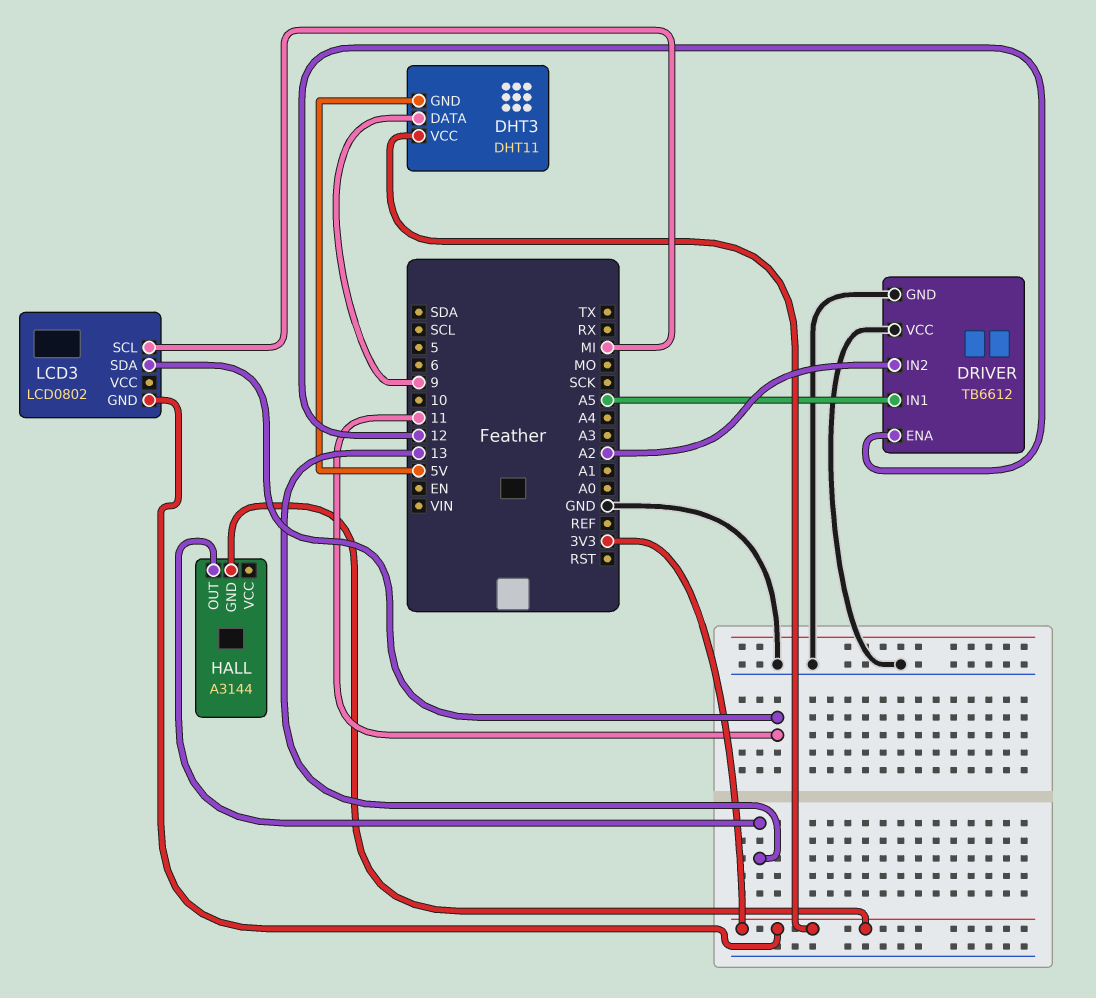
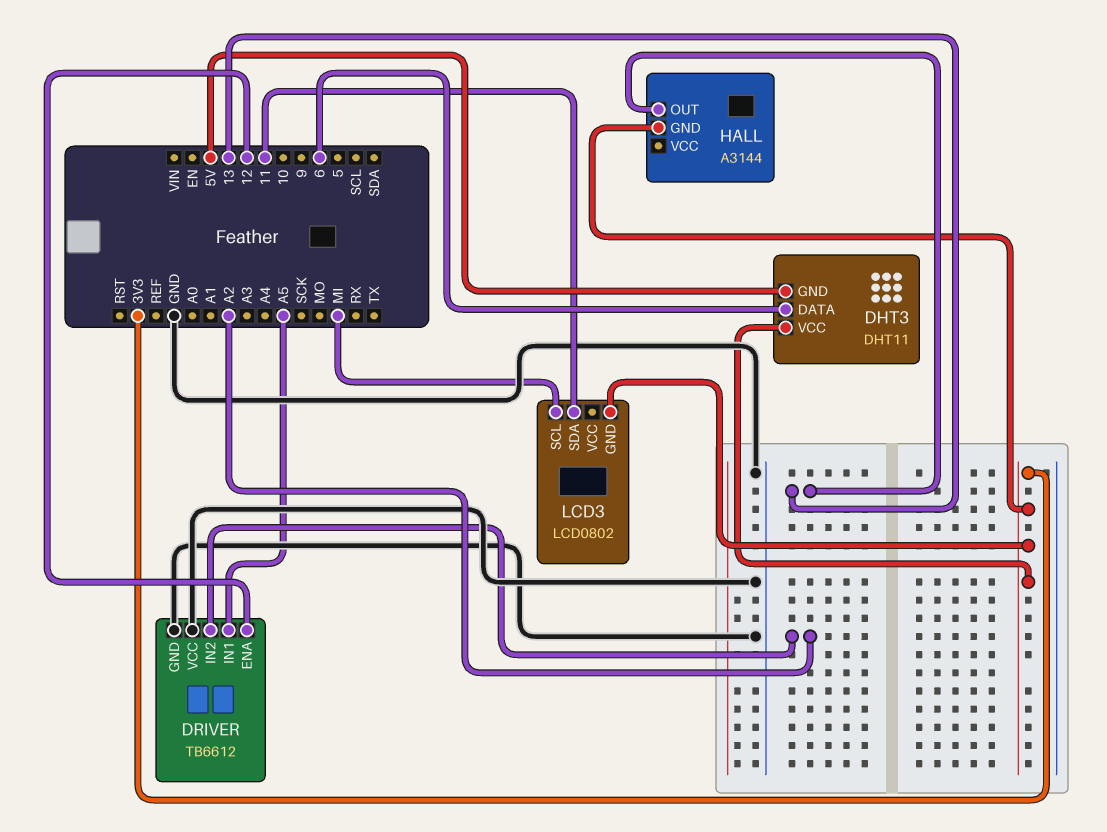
DHT3 pin DATA: 9 -> 6

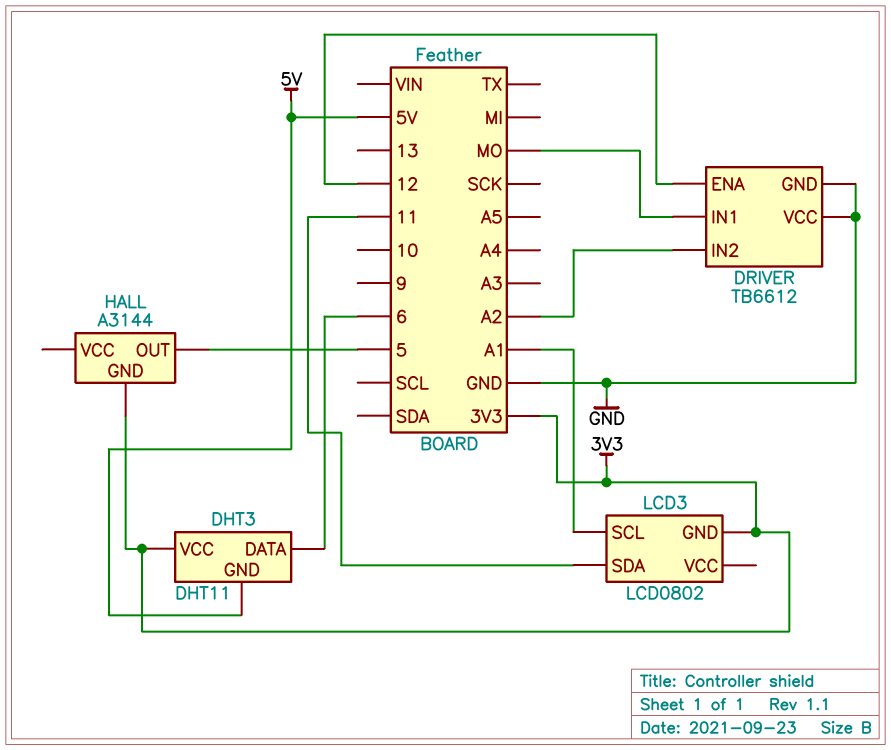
DRIVER pin IN1: A5 -> MO
HALL pin OUT: 13 -> 5
LCD3 pin SCL: MI -> A1

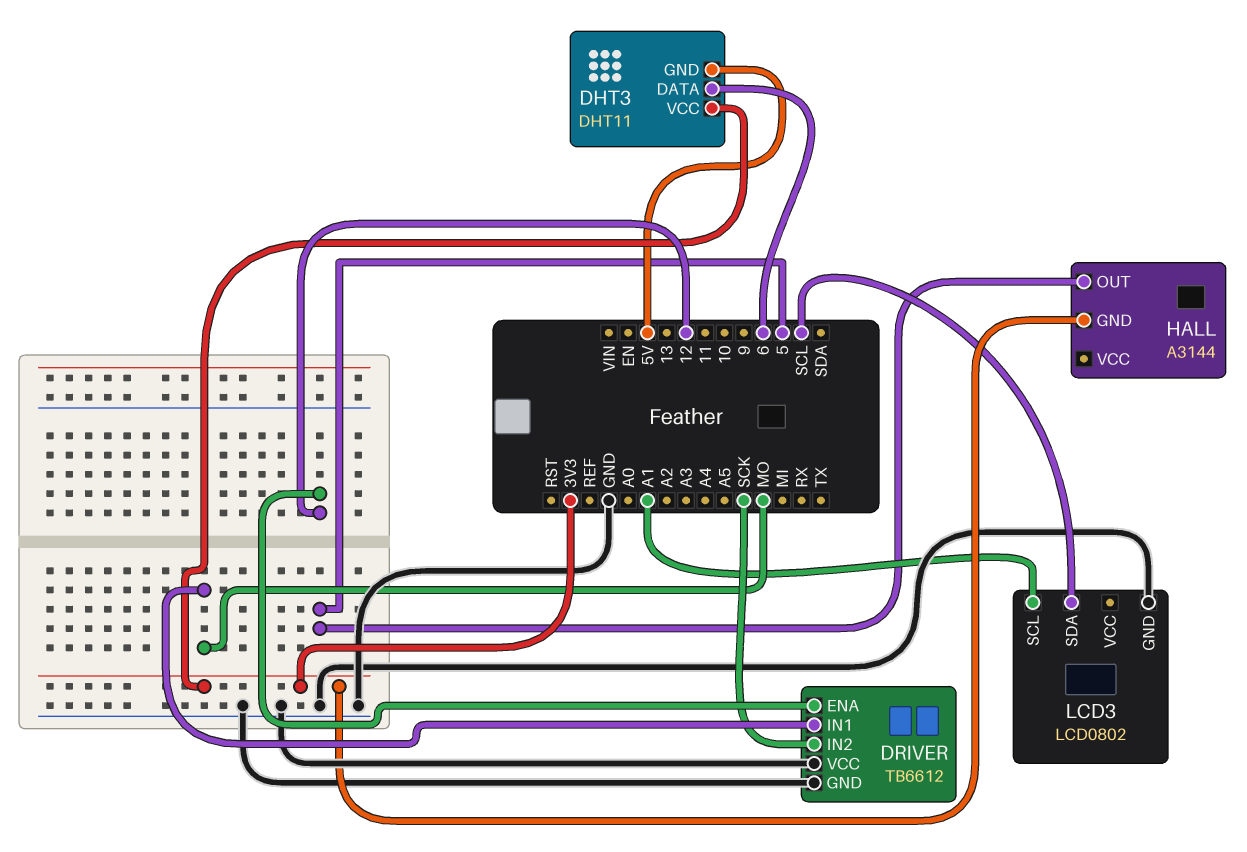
DRIVER pin IN2: A2 -> SCK
LCD3 pin GND: 3V3 -> GND
LCD3 pin SDA: 11 -> SCL

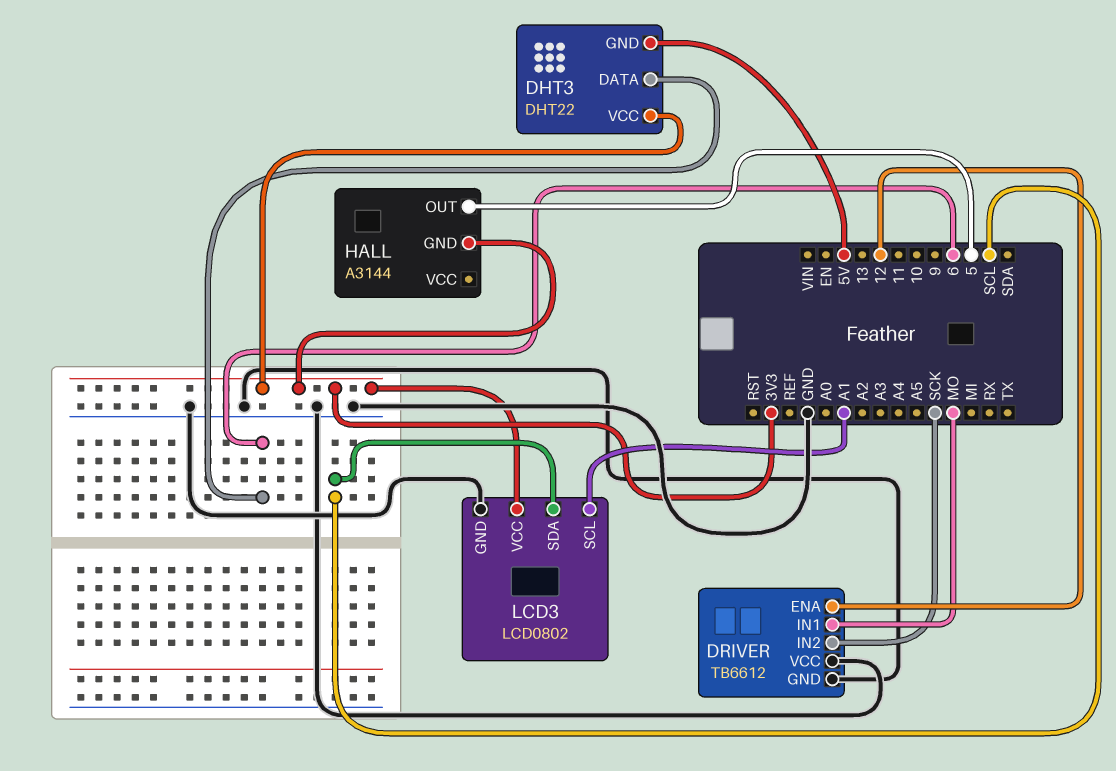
DHT3: DHT11 -> DHT22
LCD3 pin VCC: none -> 3V3

